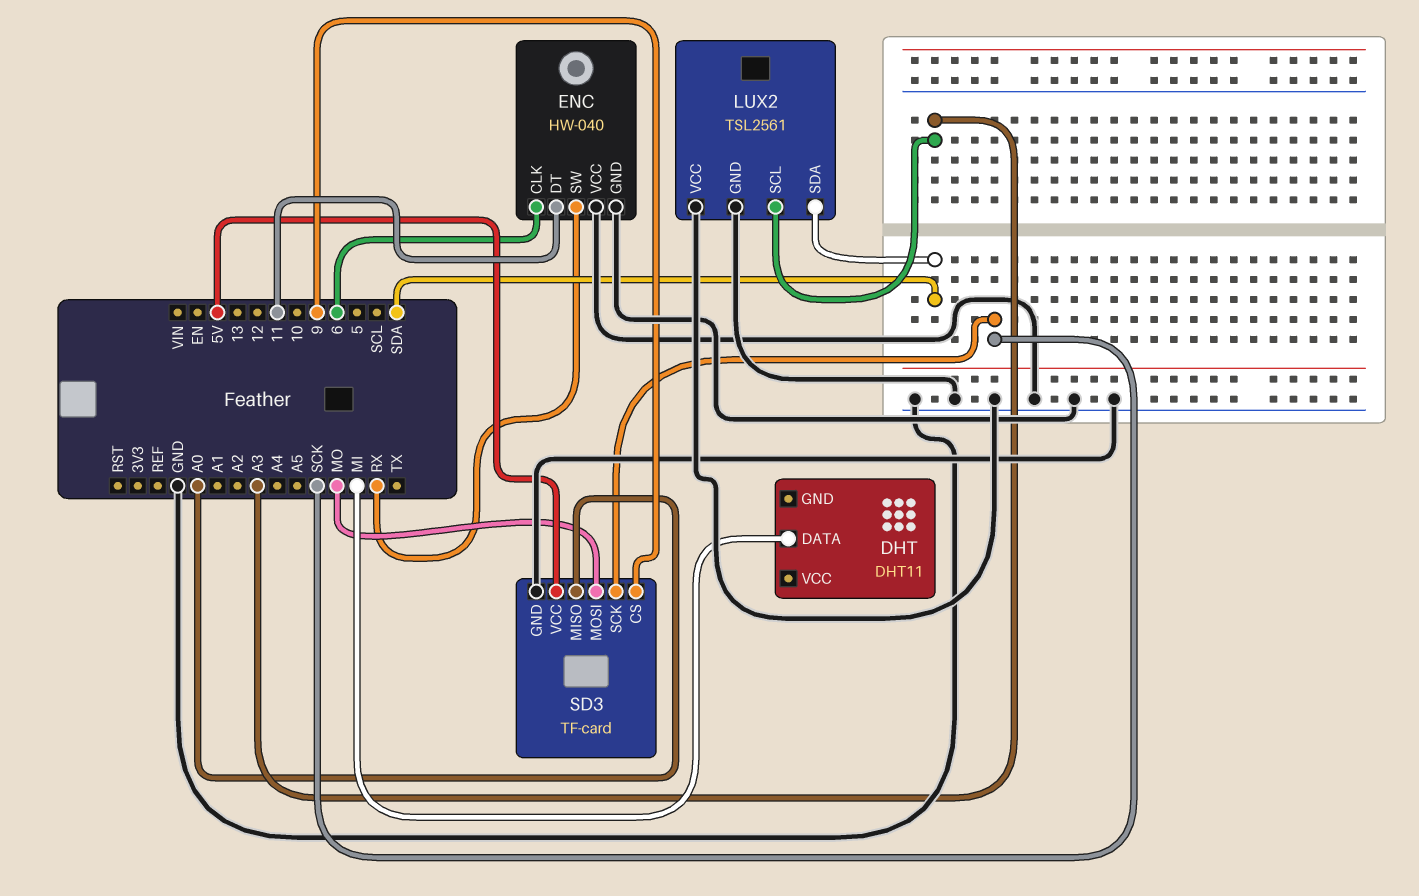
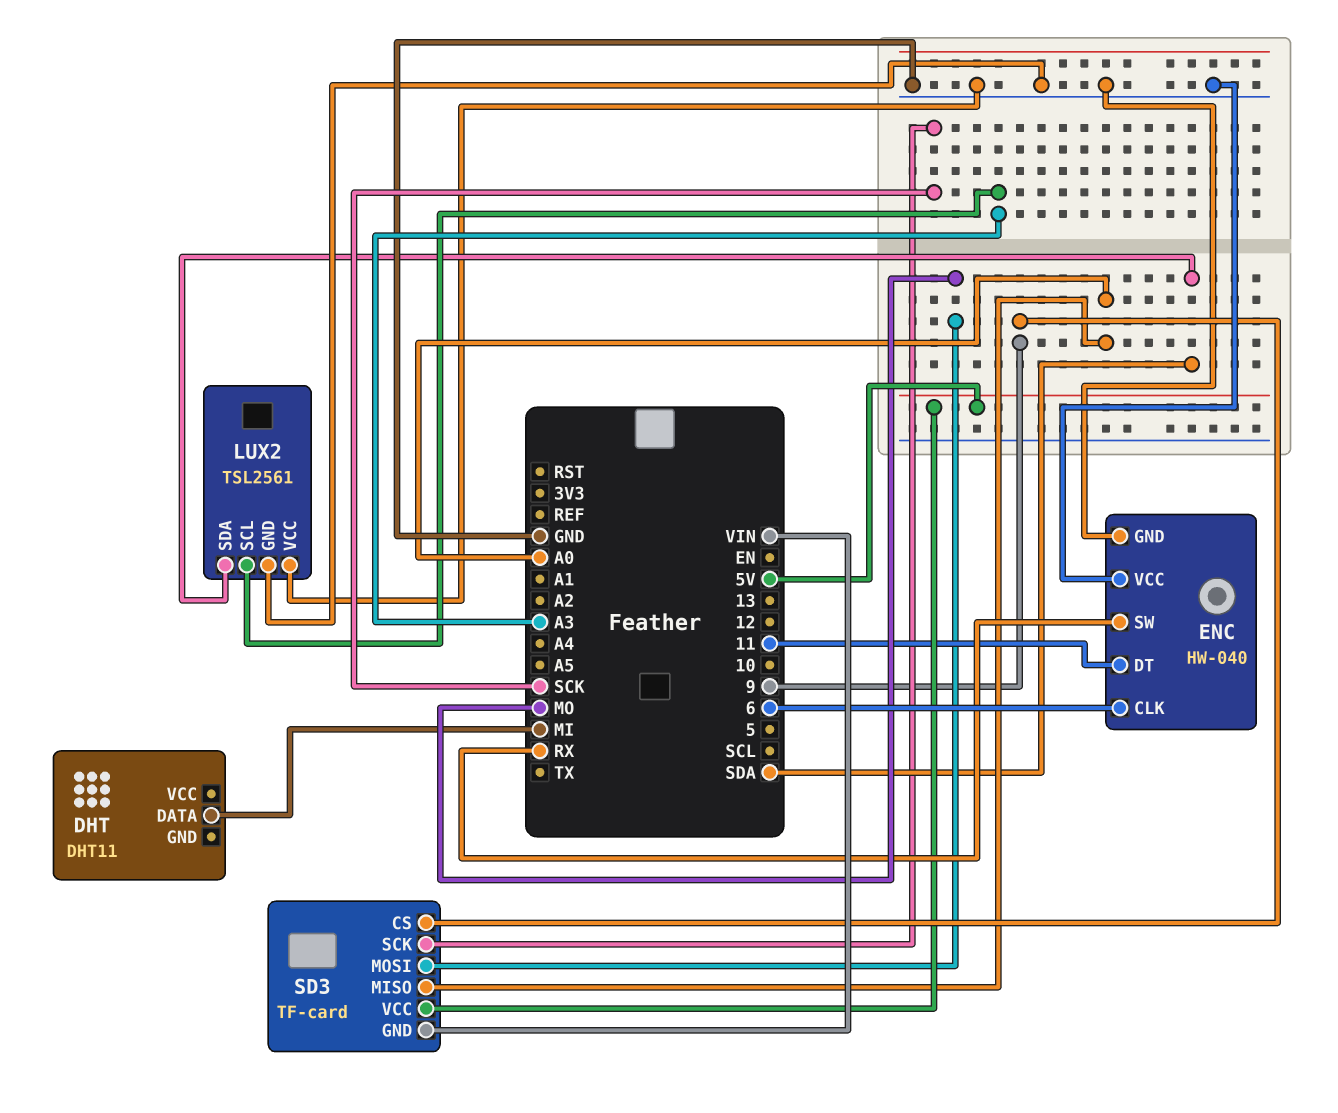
SD3 pin GND: GND -> VIN

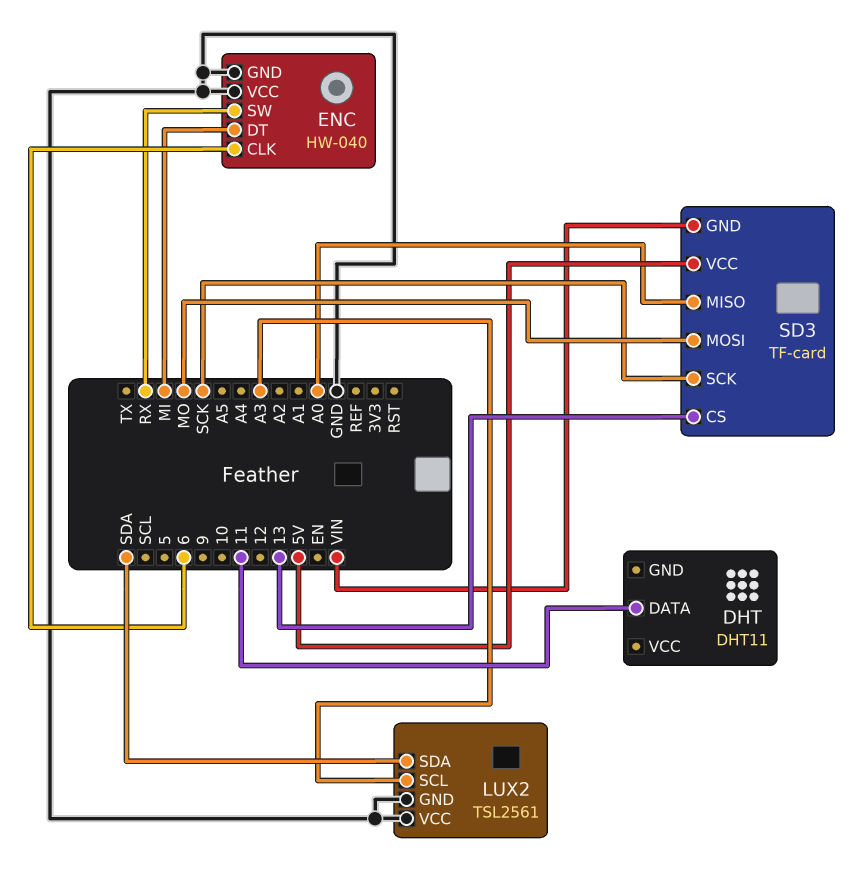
DHT pin DATA: MI -> 11
ENC pin DT: 11 -> MI
SD3 pin CS: 9 -> 13

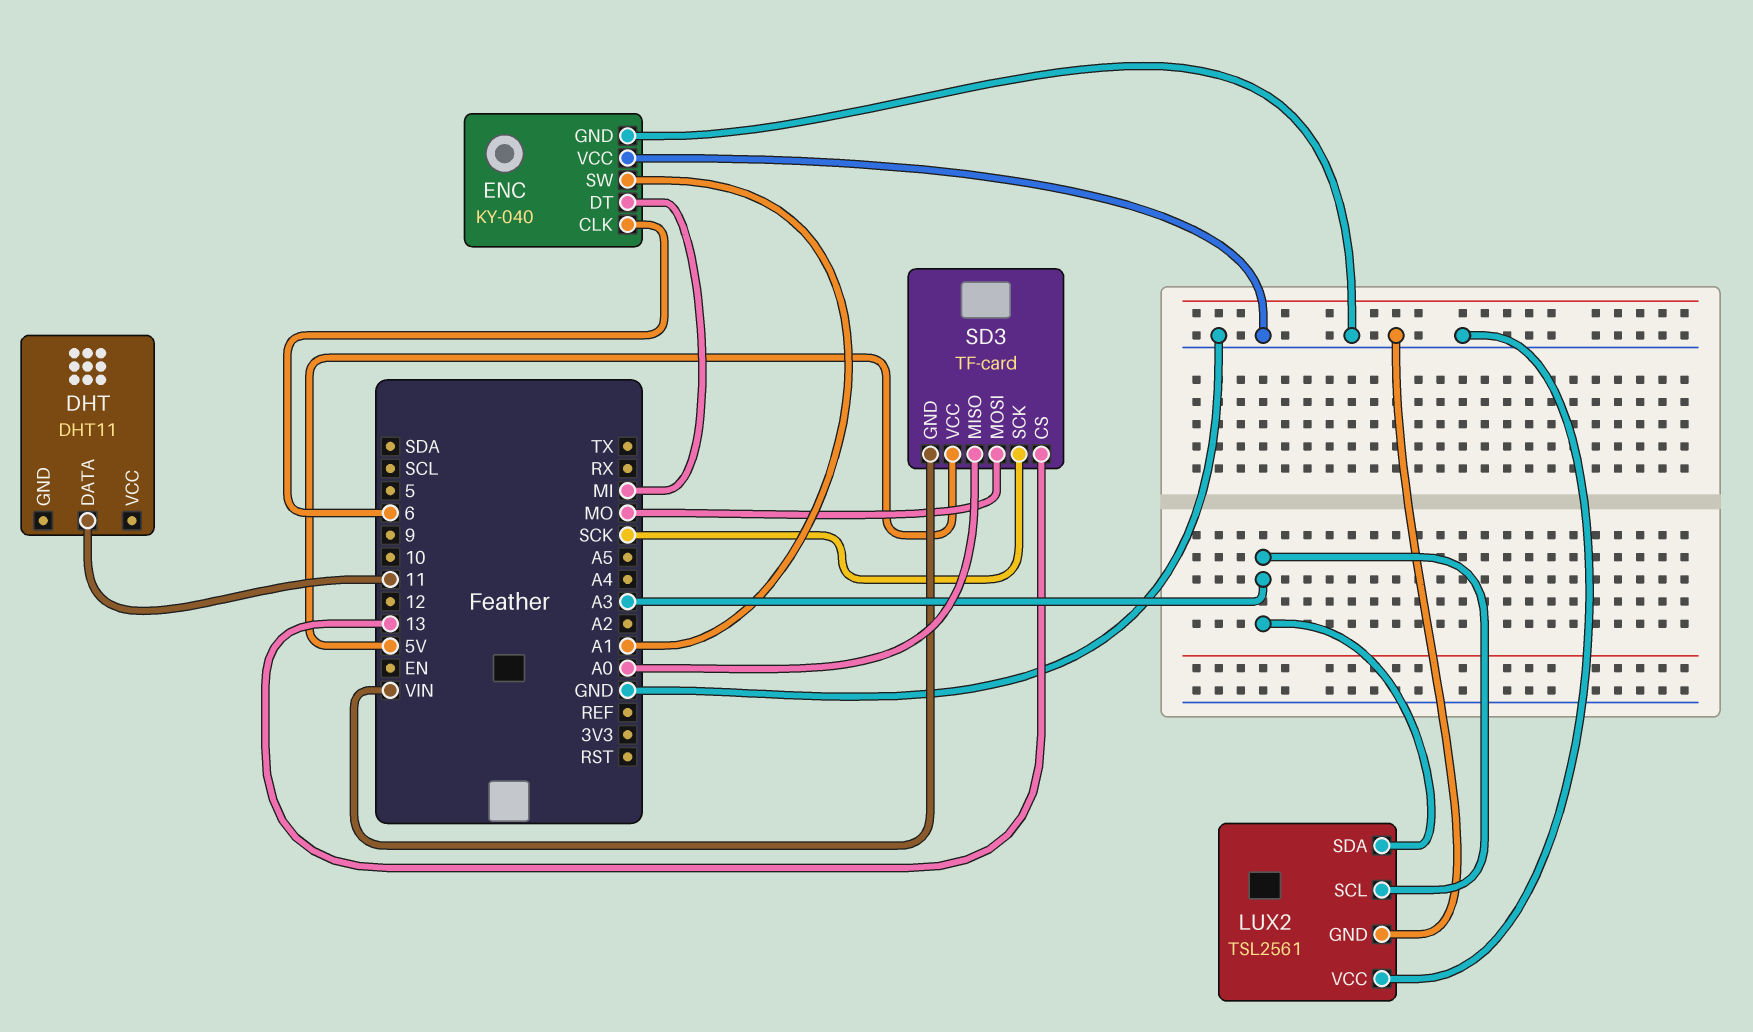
ENC: HW-040 -> KY-040
ENC pin SW: RX -> A1
LUX2 pin SDA: SDA -> A3

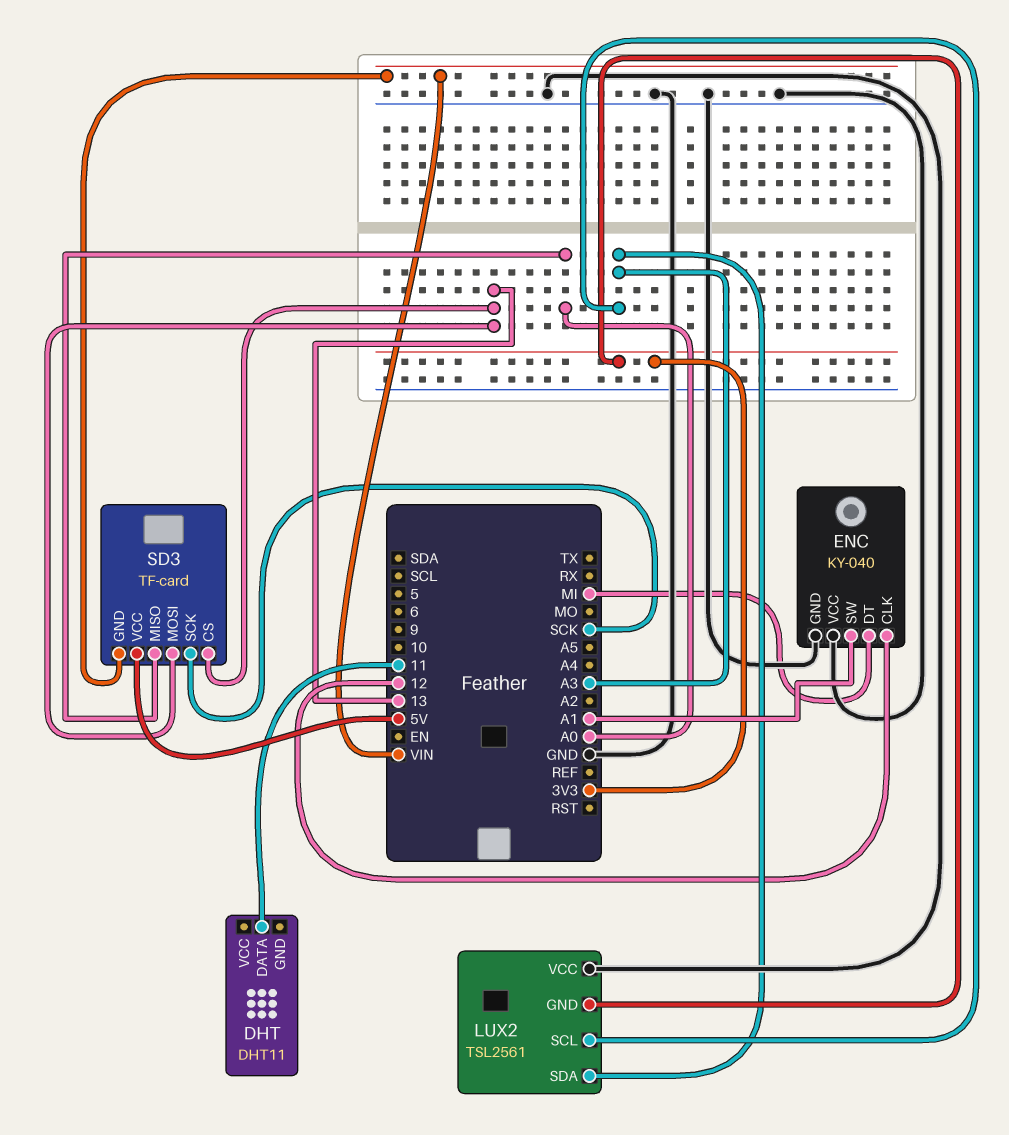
ENC pin CLK: 6 -> 12
LUX2 pin GND: GND -> 3V3
SD3 pin MOSI: MO -> 13

